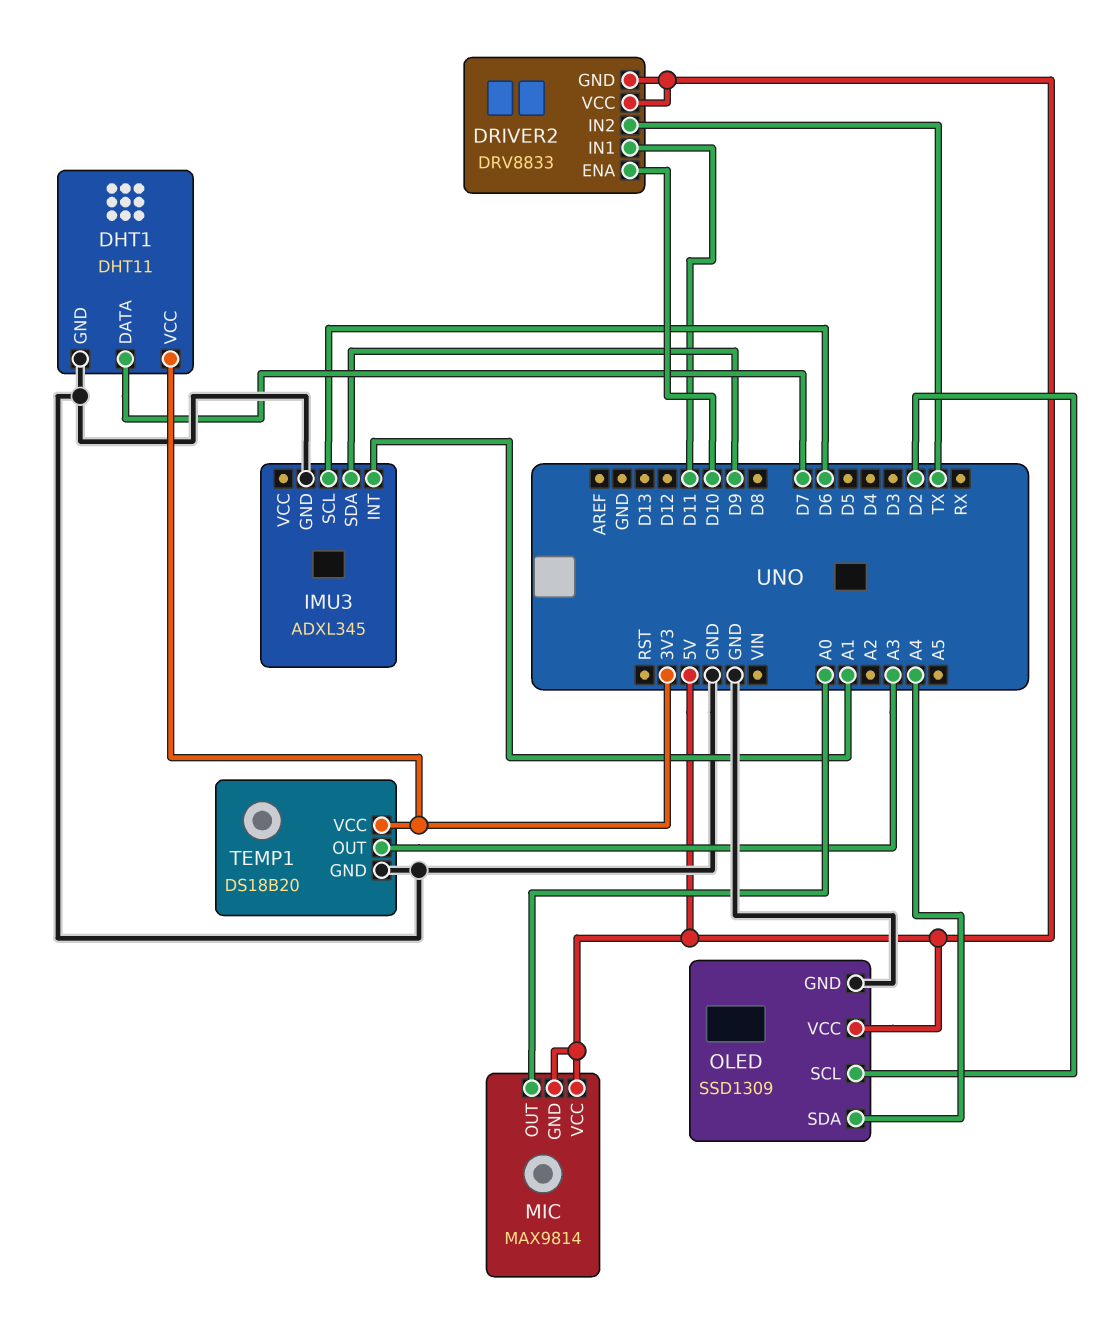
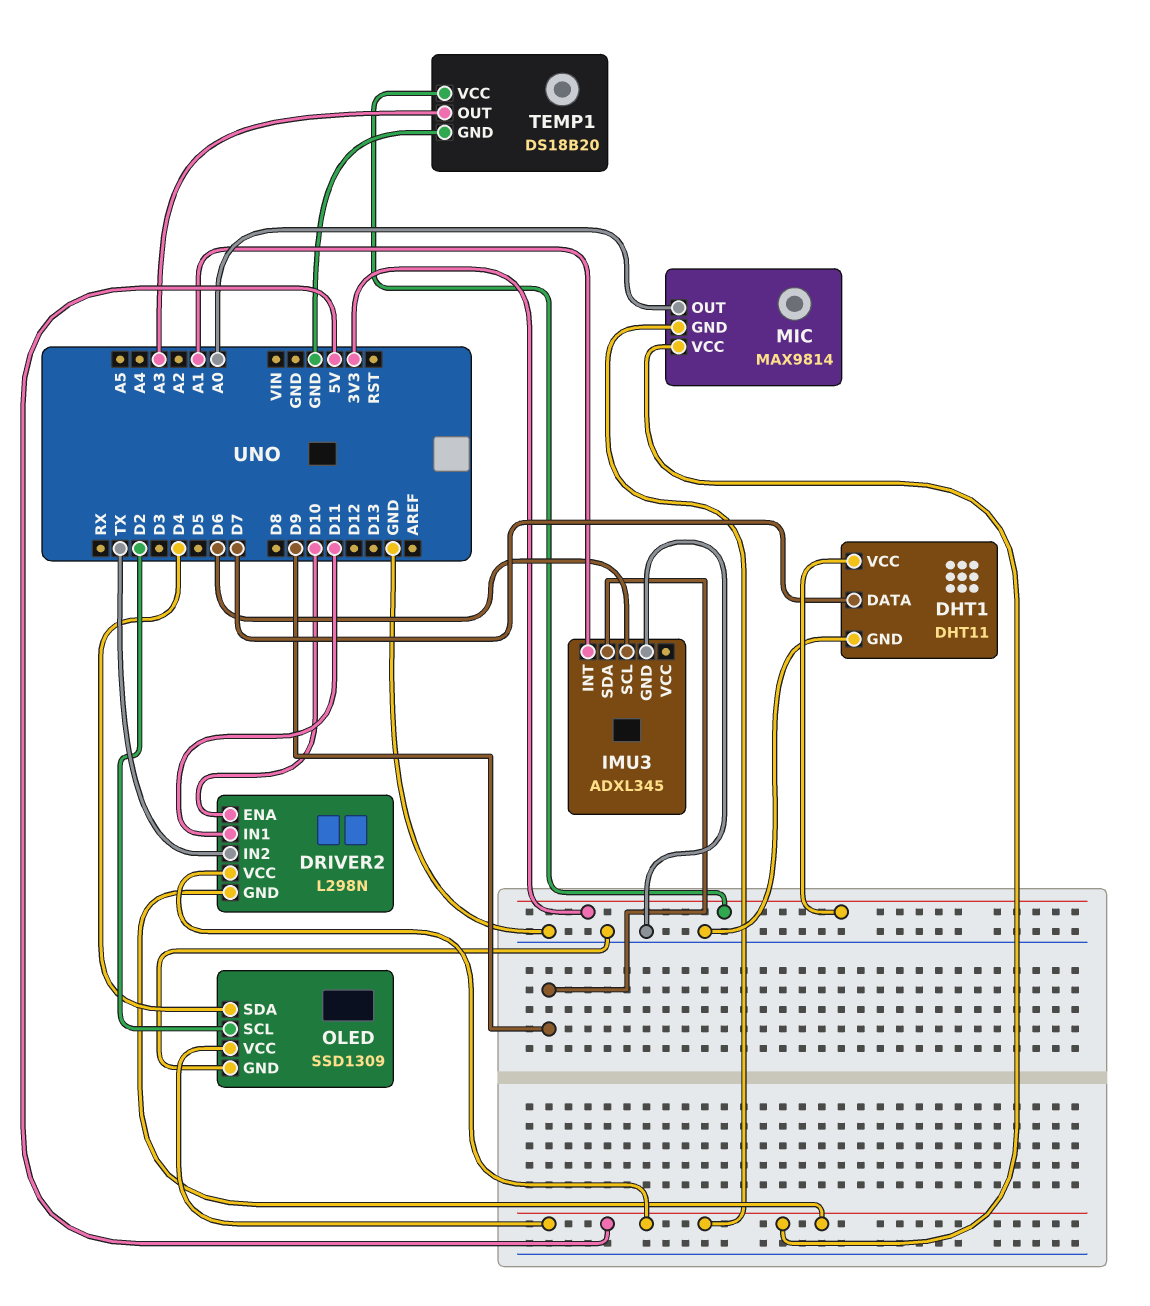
DRIVER2: DRV8833 -> L298N
OLED pin SDA: A4 -> D4

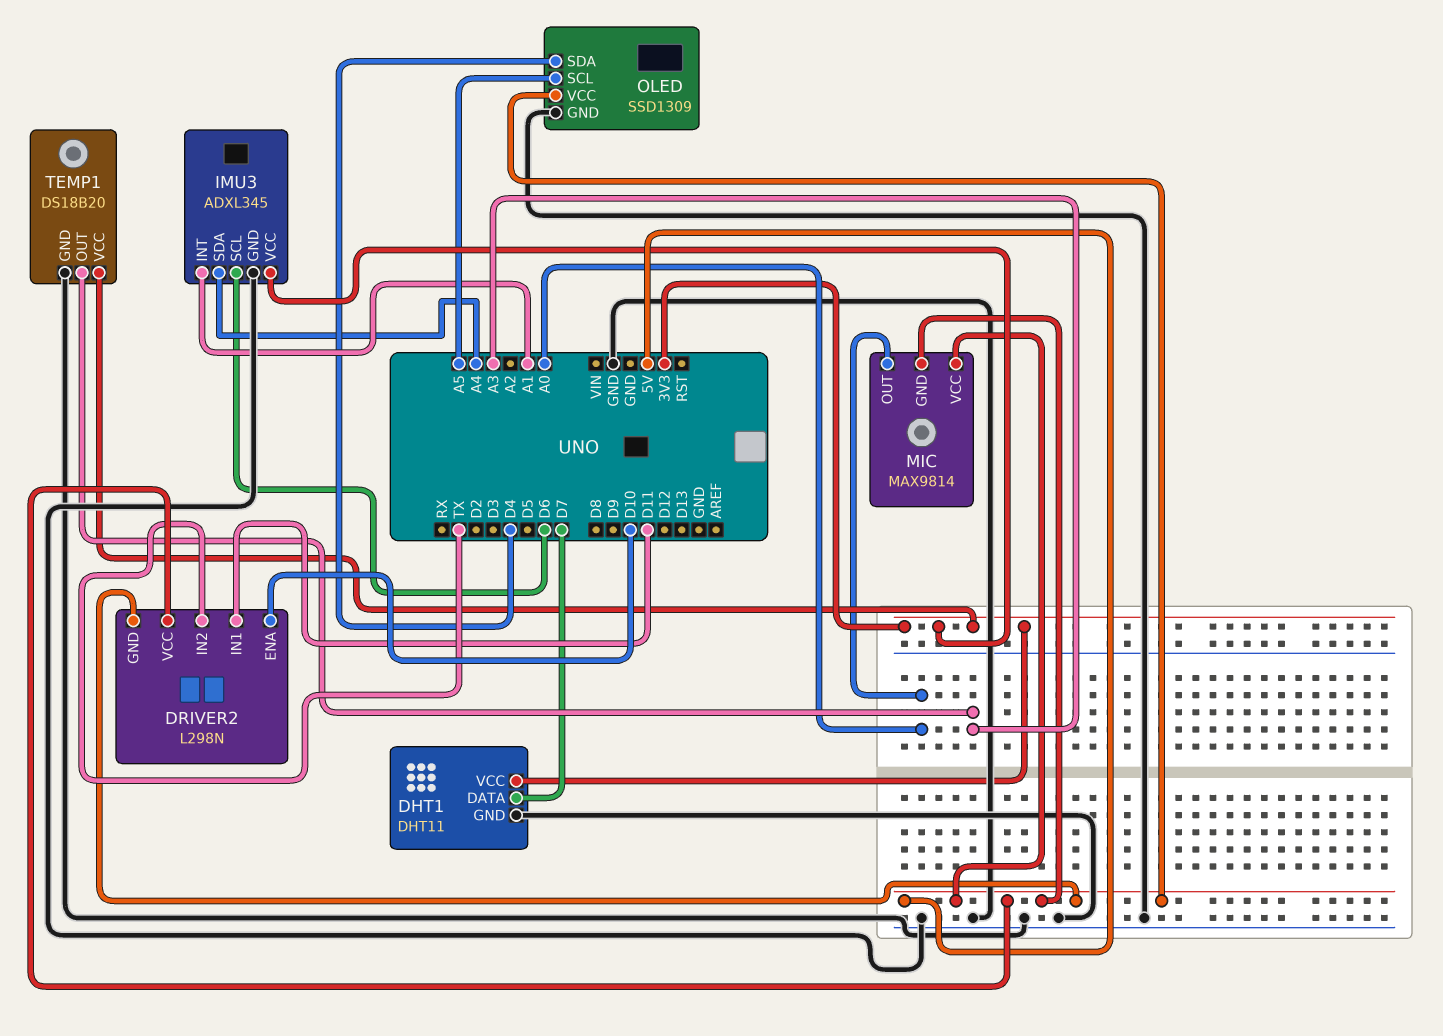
IMU3 pin SDA: D9 -> A4
IMU3 pin VCC: none -> 3V3
OLED pin SCL: D2 -> A5

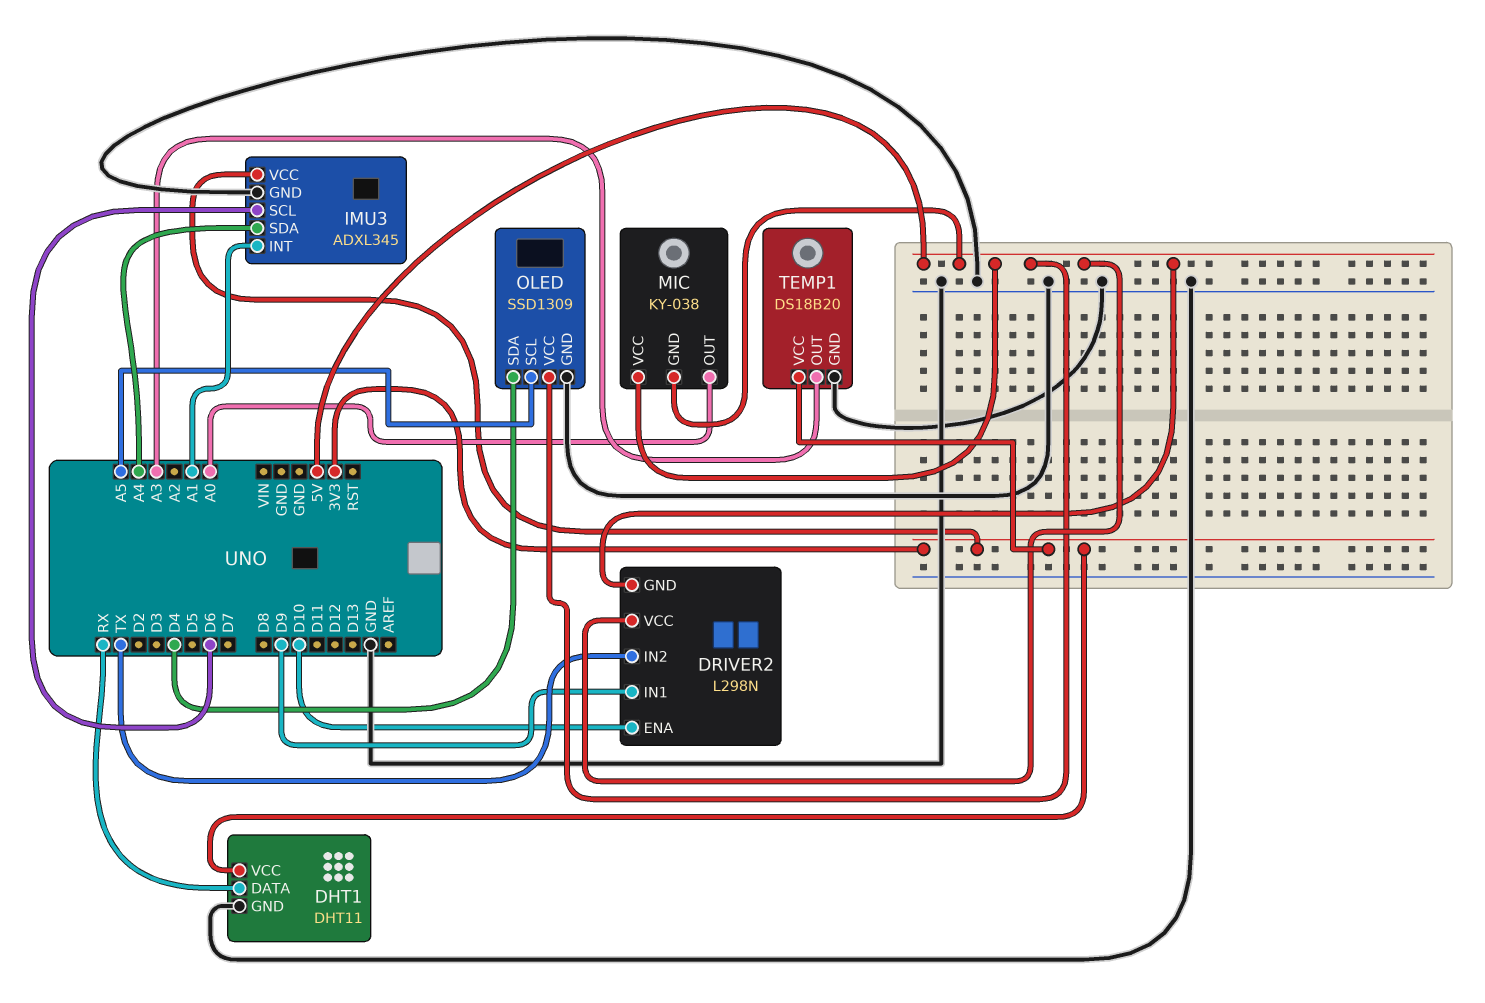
DHT1 pin DATA: D7 -> RX
DRIVER2 pin IN1: D11 -> D9
MIC: MAX9814 -> KY-038

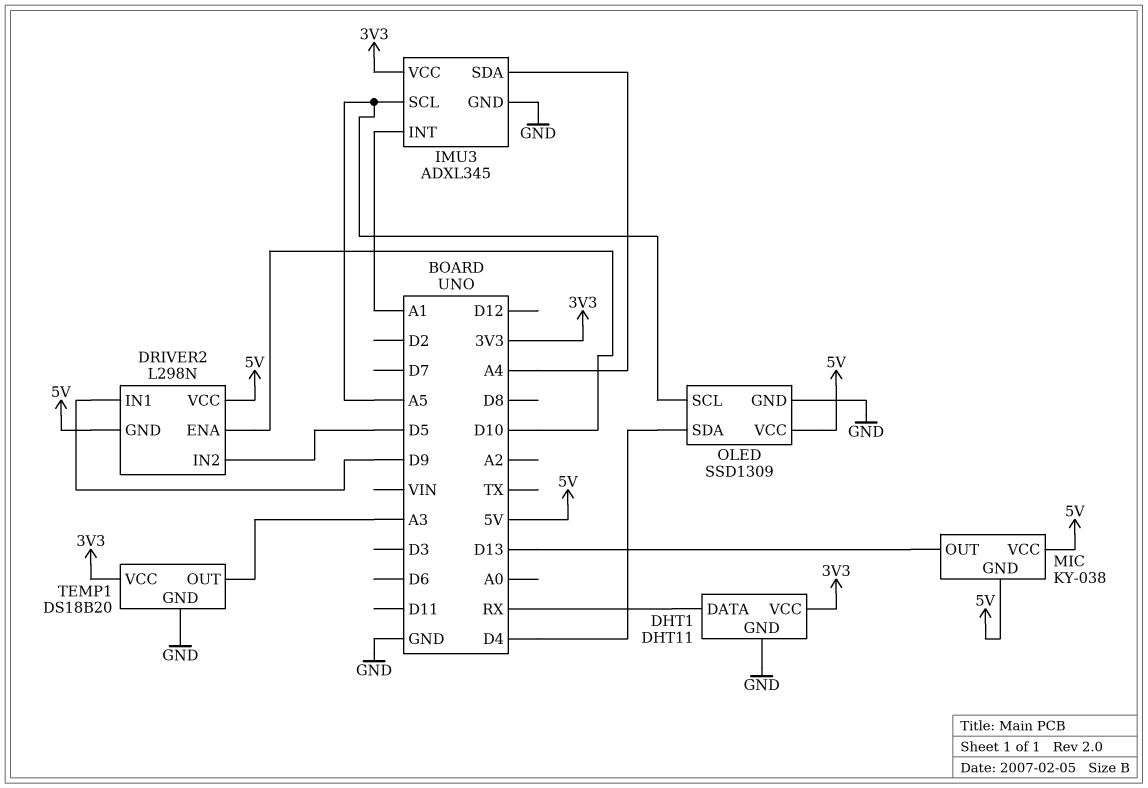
DRIVER2 pin IN2: TX -> D5
IMU3 pin SCL: D6 -> A5
MIC pin OUT: A0 -> D13

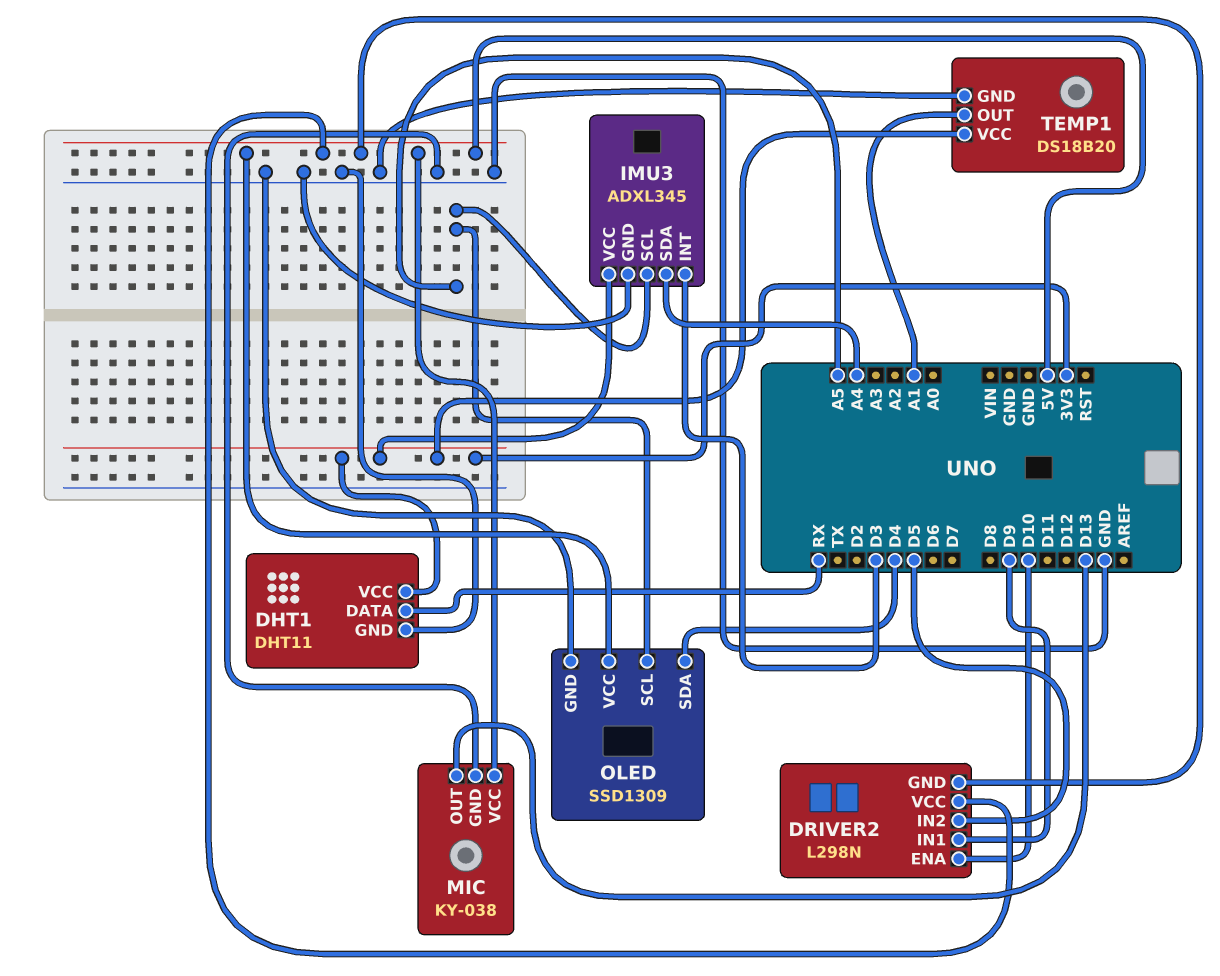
IMU3 pin INT: A1 -> D3
MIC pin GND: 5V -> GND
TEMP1 pin OUT: A3 -> A1

